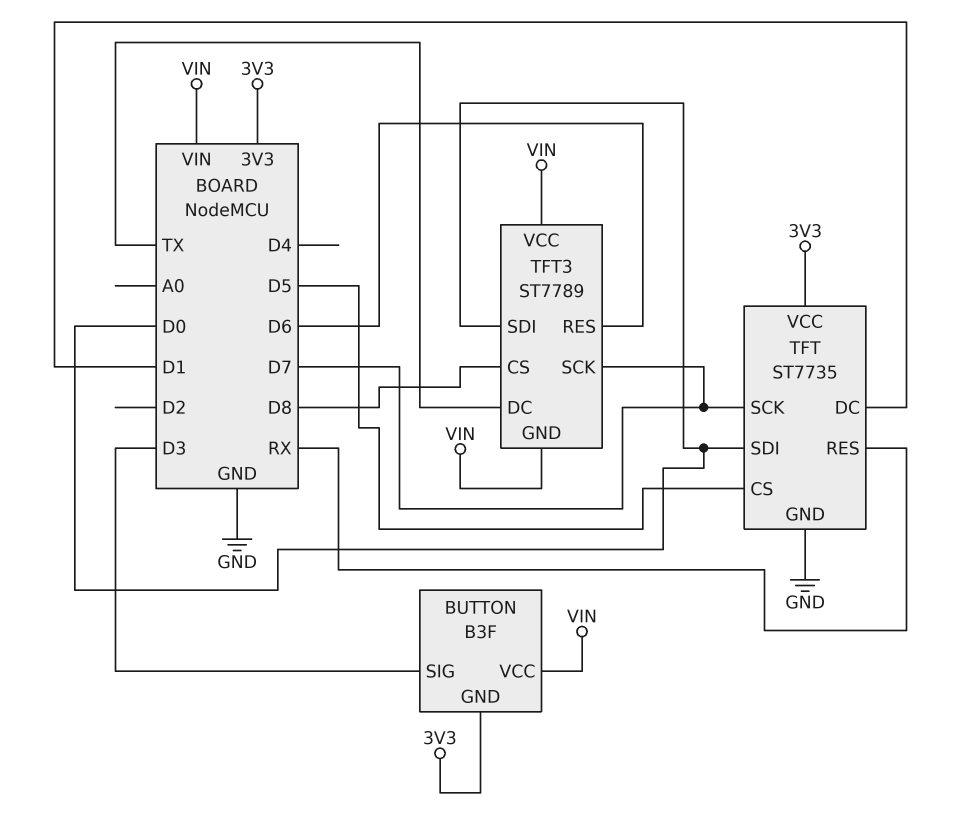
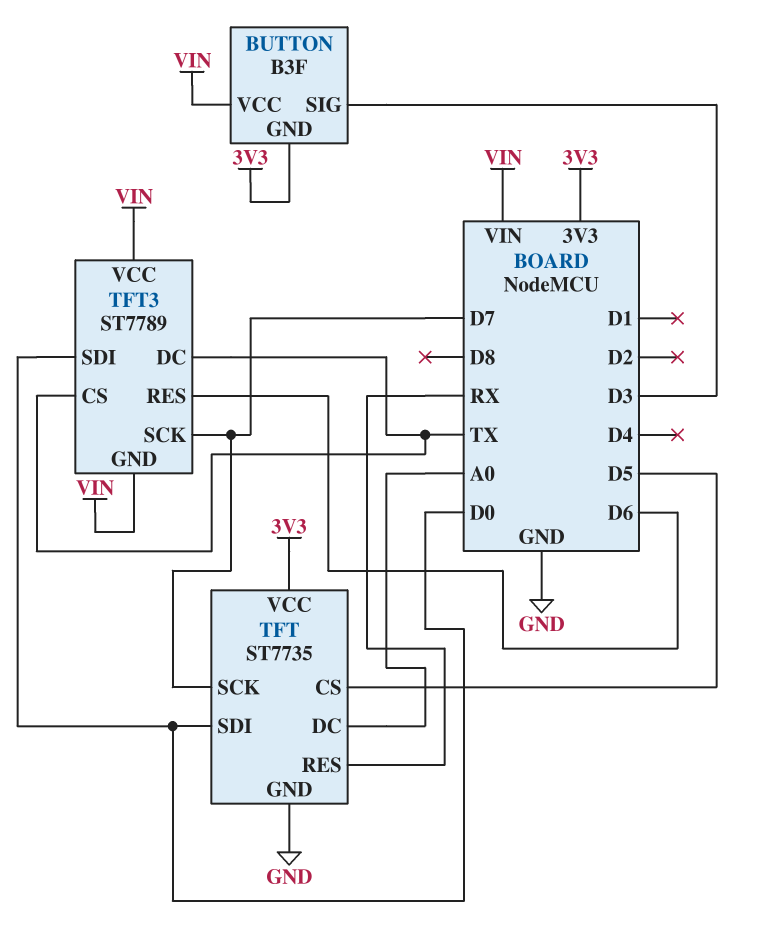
TFT pin DC: D1 -> A0
TFT3 pin CS: D8 -> TX

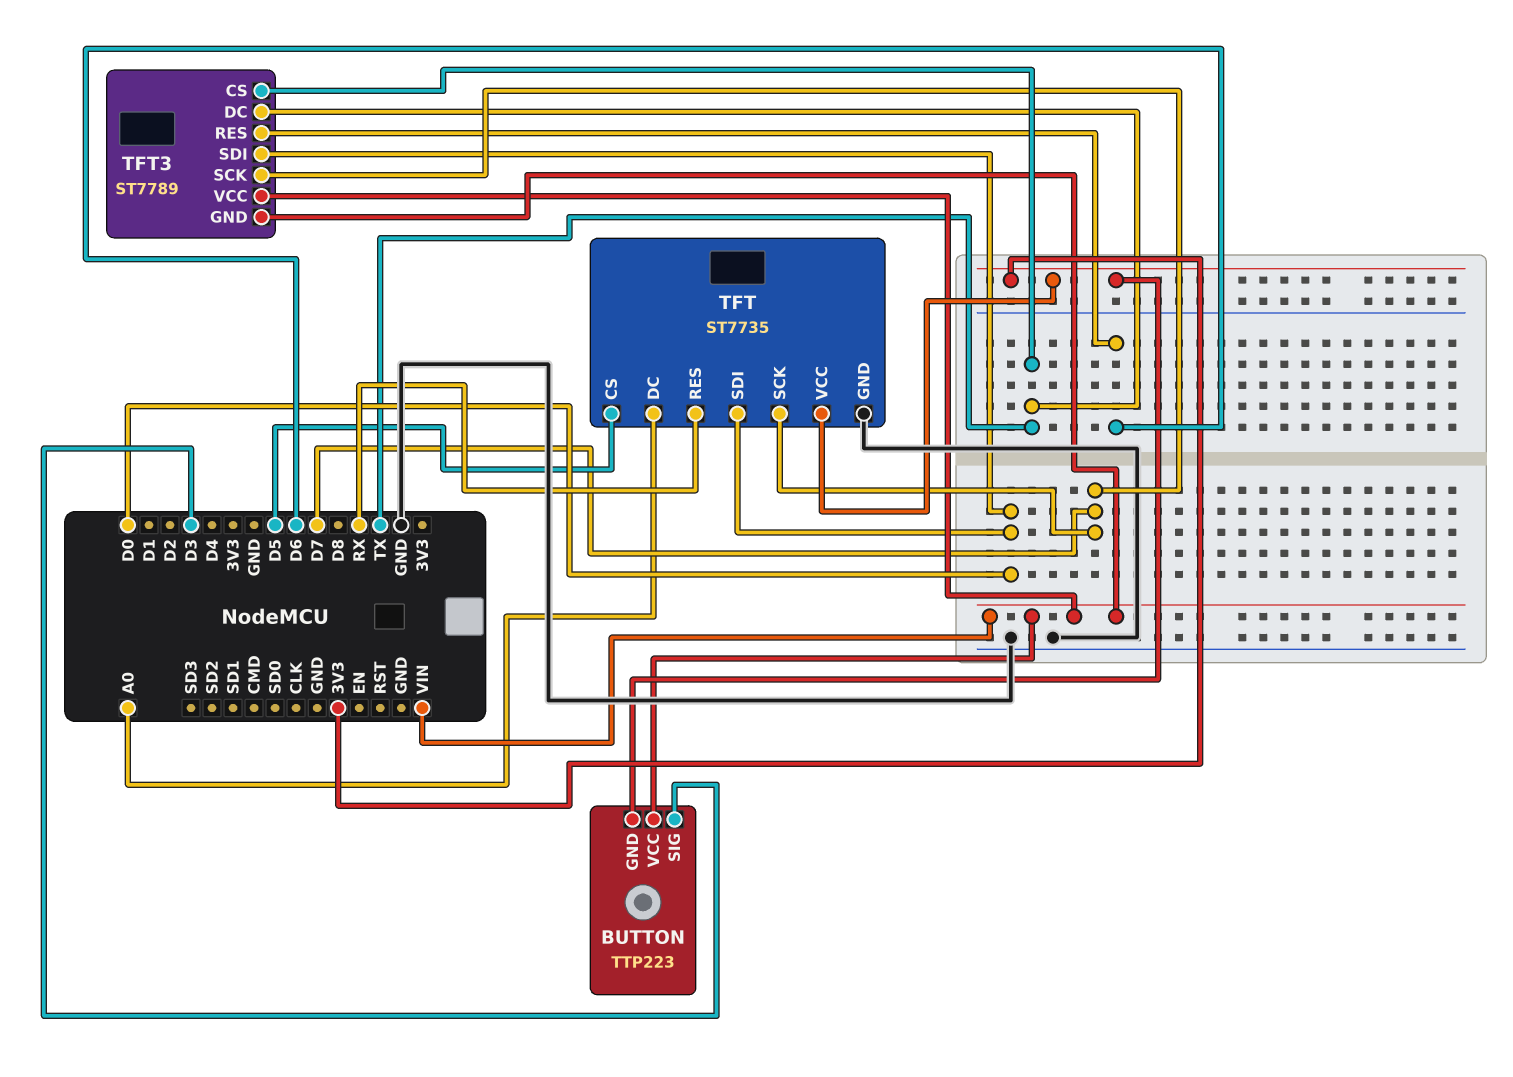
BUTTON: B3F -> TTP223

